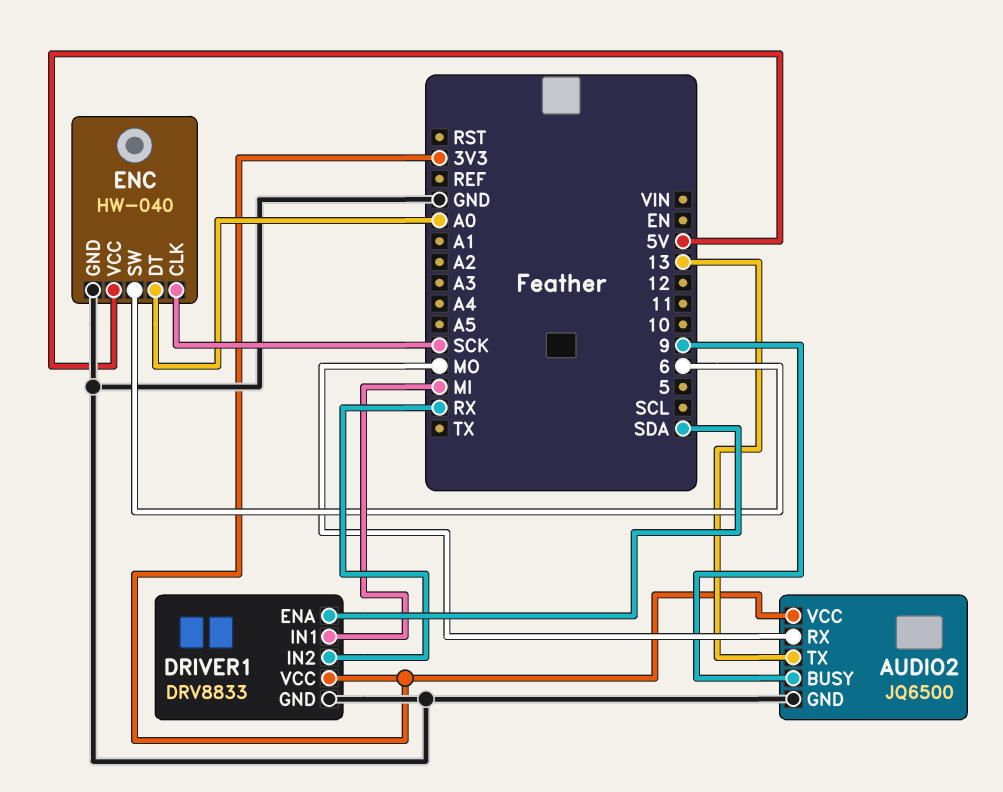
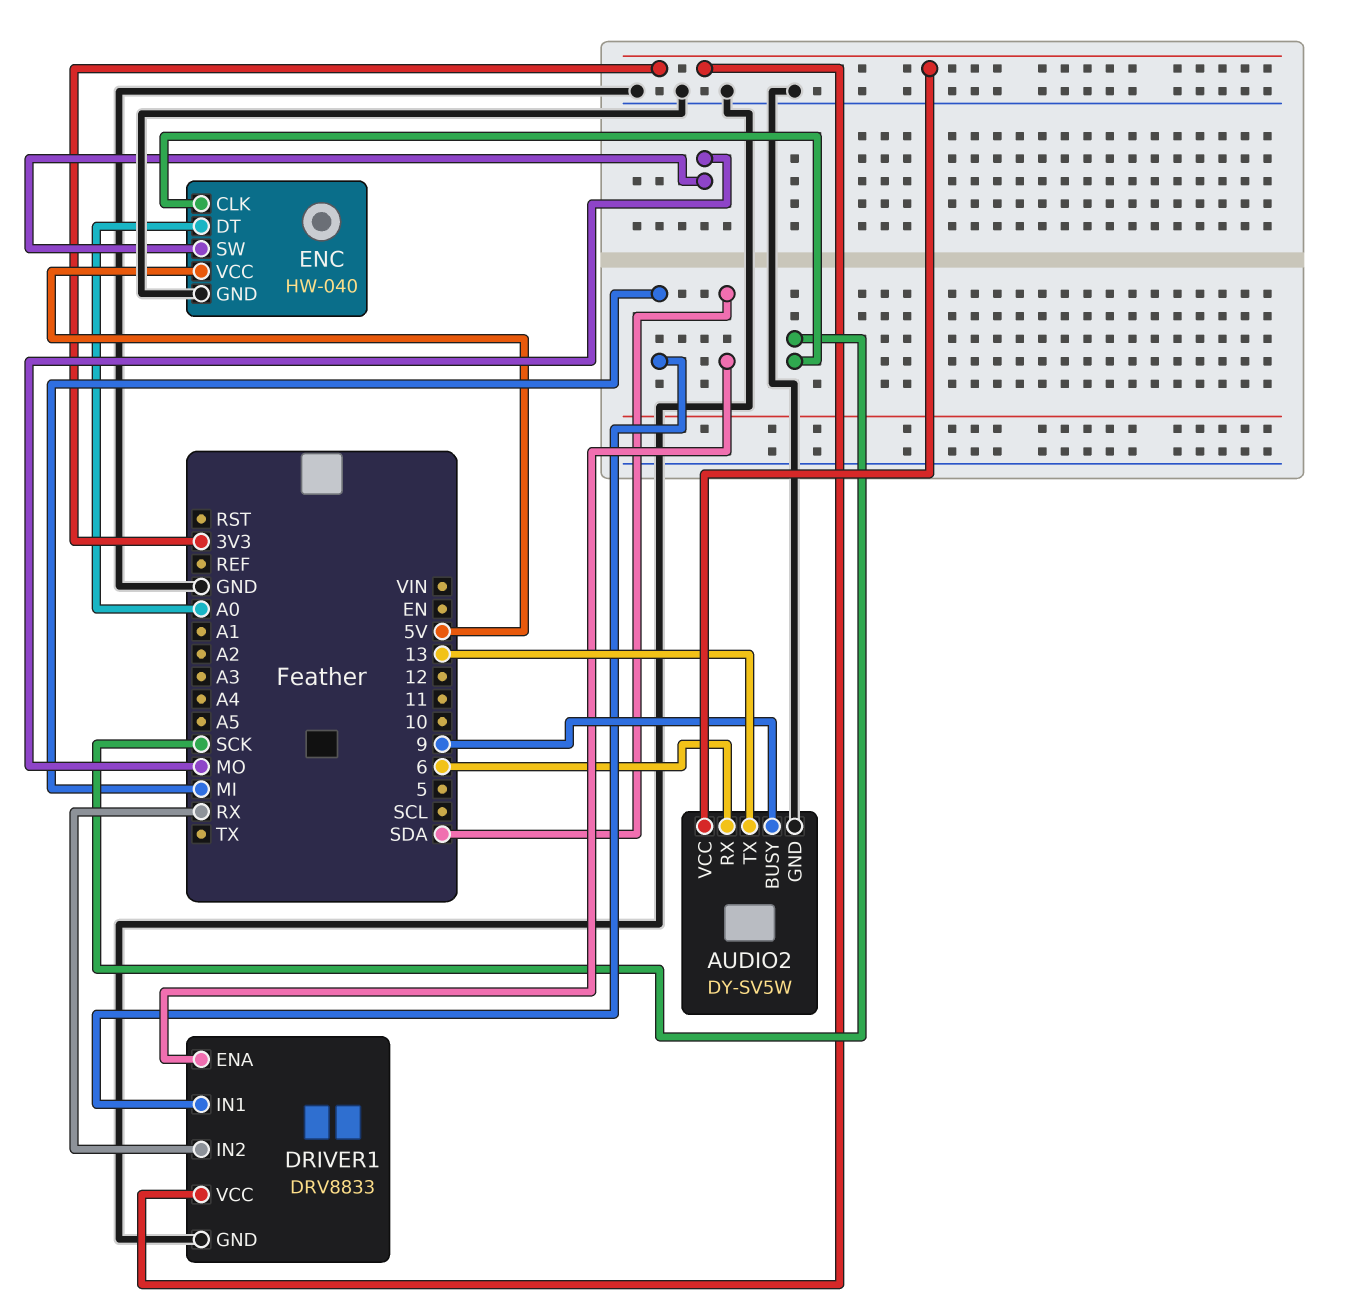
AUDIO2: JQ6500 -> DY-SV5W
AUDIO2 pin RX: MO -> 6
ENC pin SW: 6 -> MO

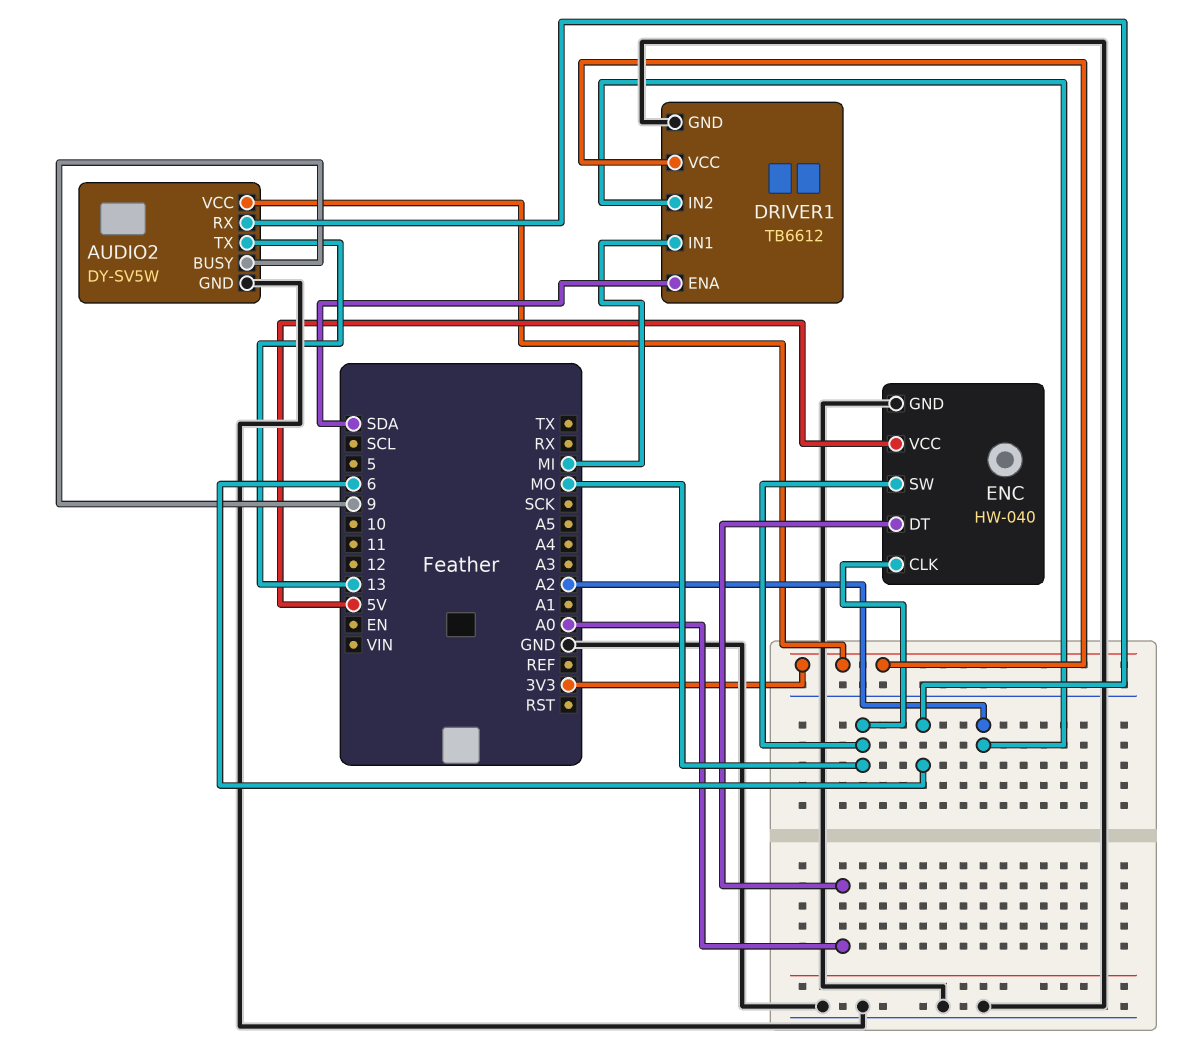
DRIVER1: DRV8833 -> TB6612
DRIVER1 pin IN2: RX -> A2
ENC pin CLK: SCK -> MO

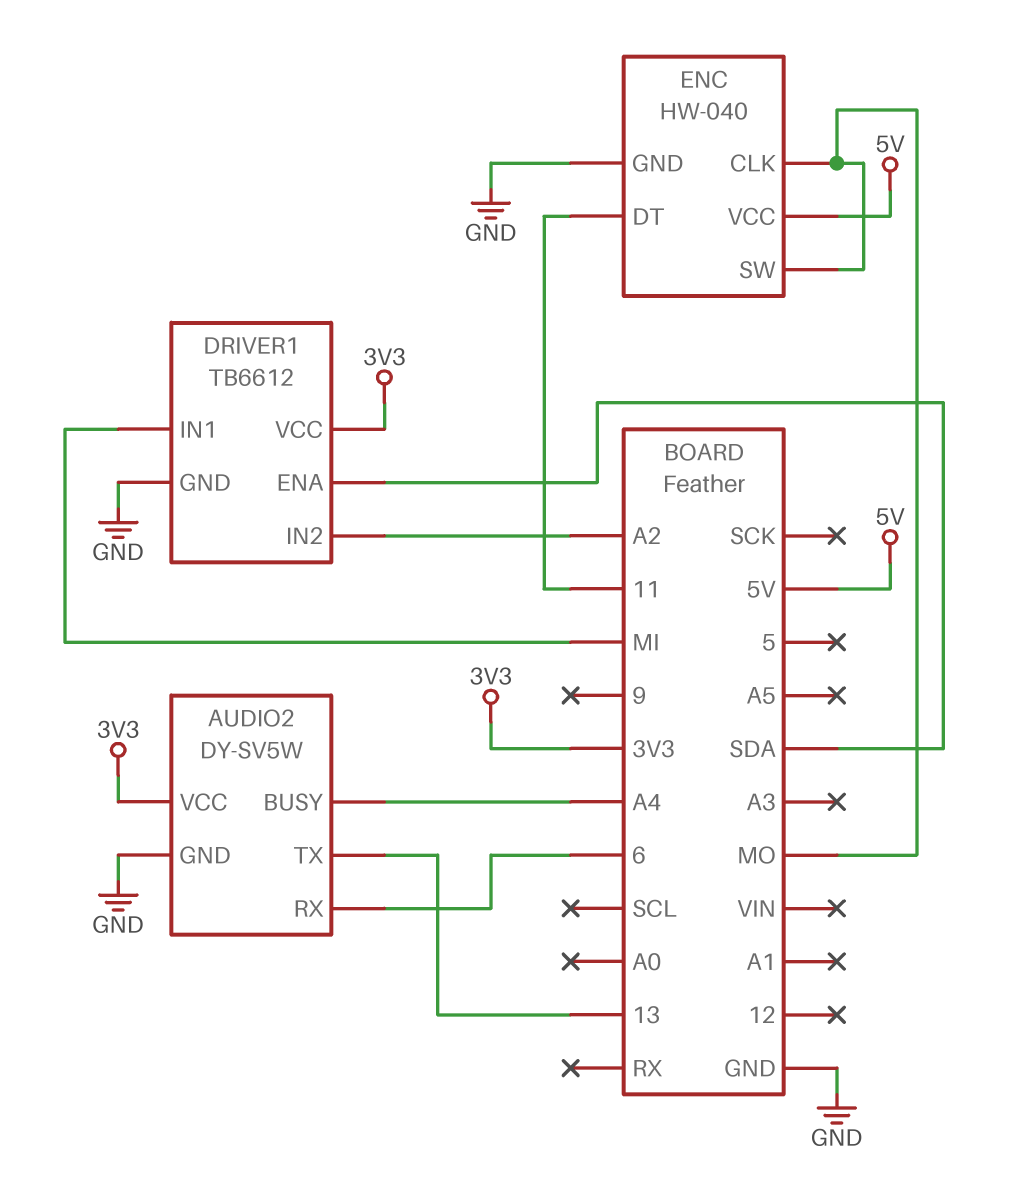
AUDIO2 pin BUSY: 9 -> A4
ENC pin DT: A0 -> 11

